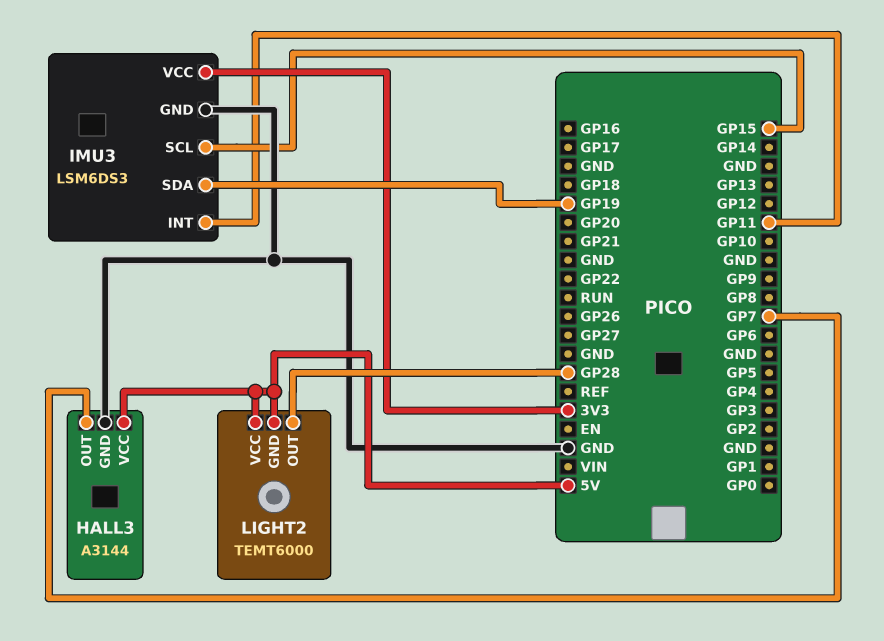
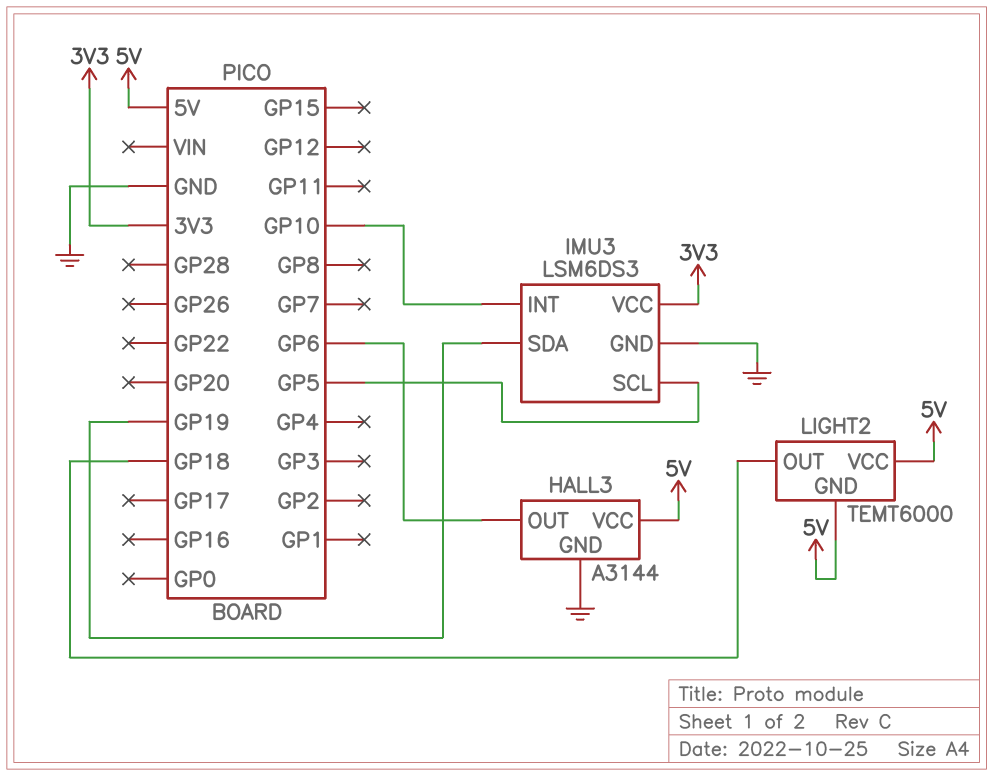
HALL3 pin OUT: GP7 -> GP6
IMU3 pin INT: GP11 -> GP10
IMU3 pin SCL: GP15 -> GP5
LIGHT2 pin OUT: GP28 -> GP18

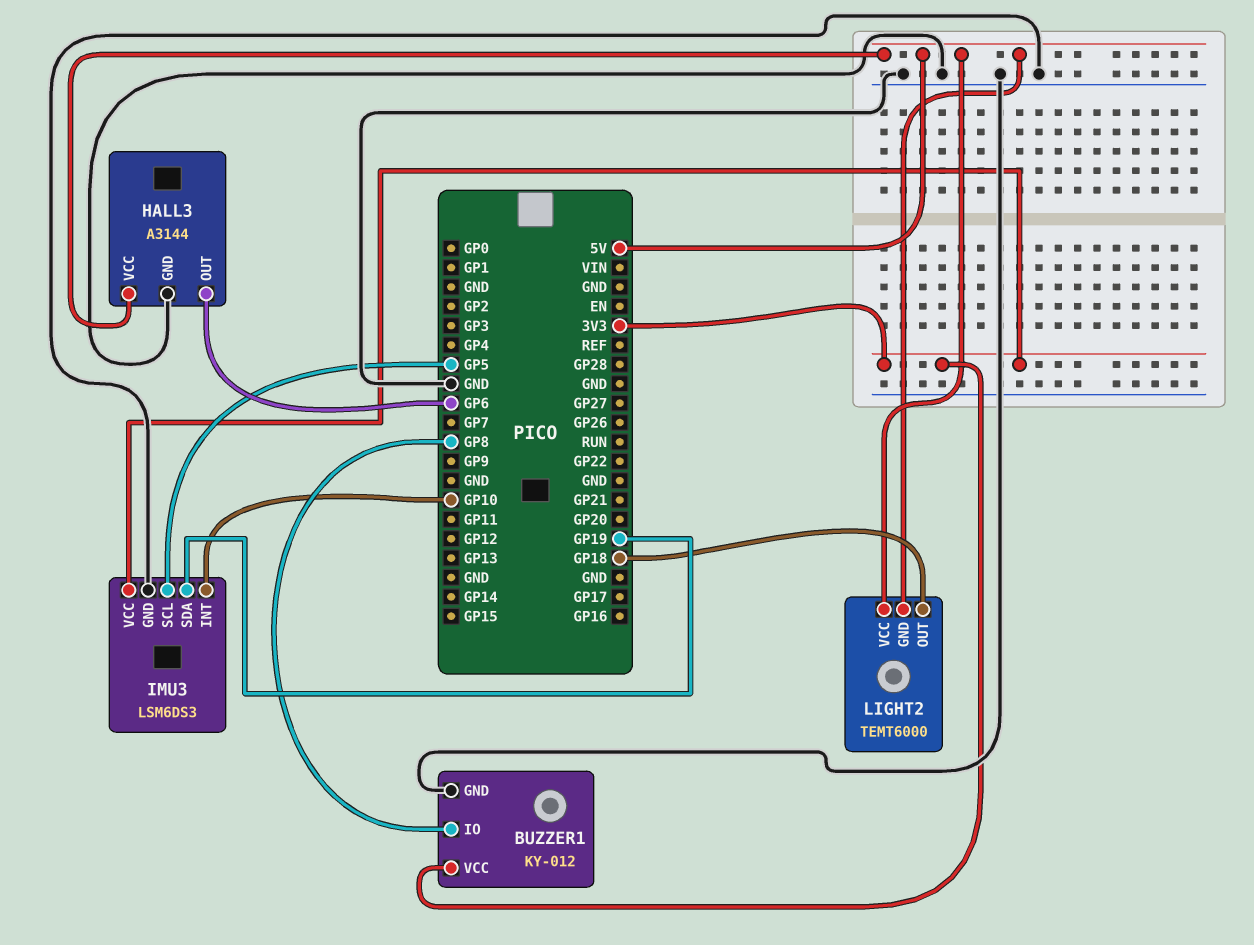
BUZZER1: none -> KY-012
BUZZER1 pin GND: none -> GND
BUZZER1 pin IO: none -> GP8
BUZZER1 pin VCC: none -> 3V3

